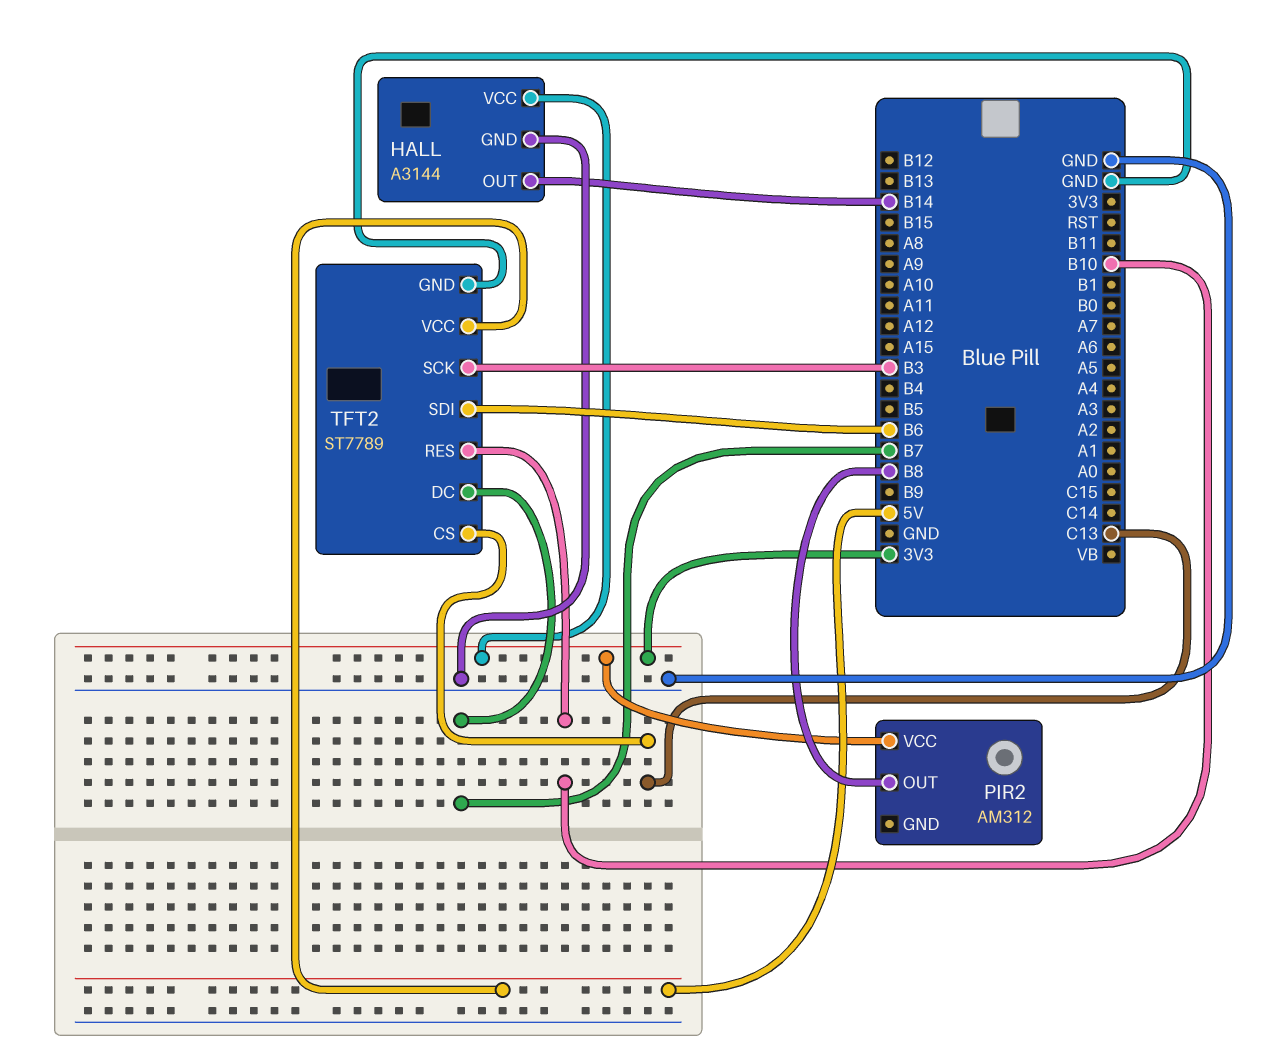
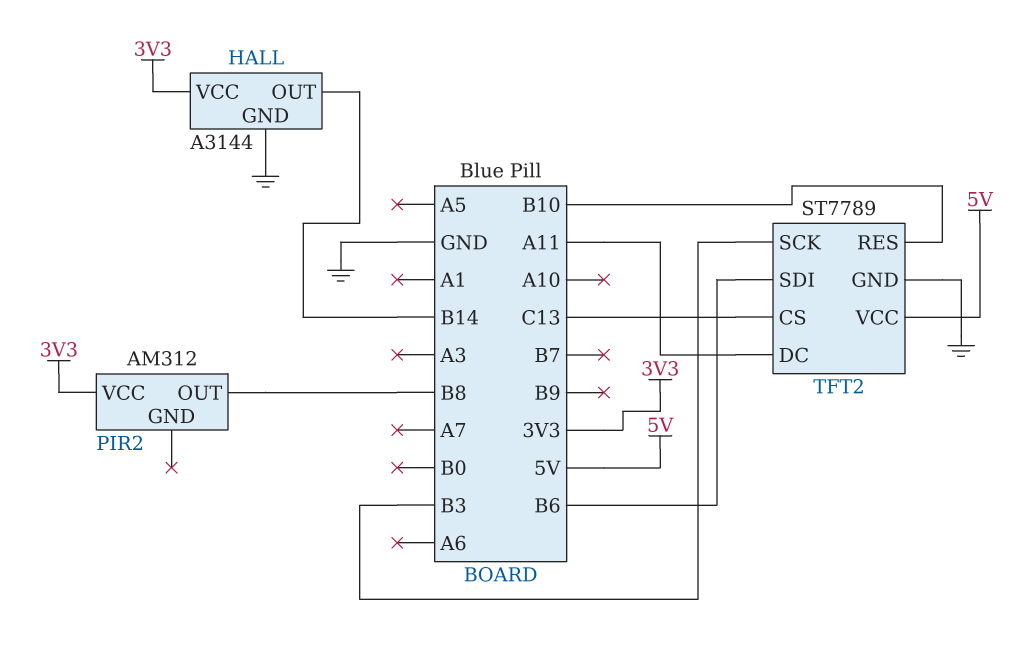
TFT2 pin DC: B7 -> A11

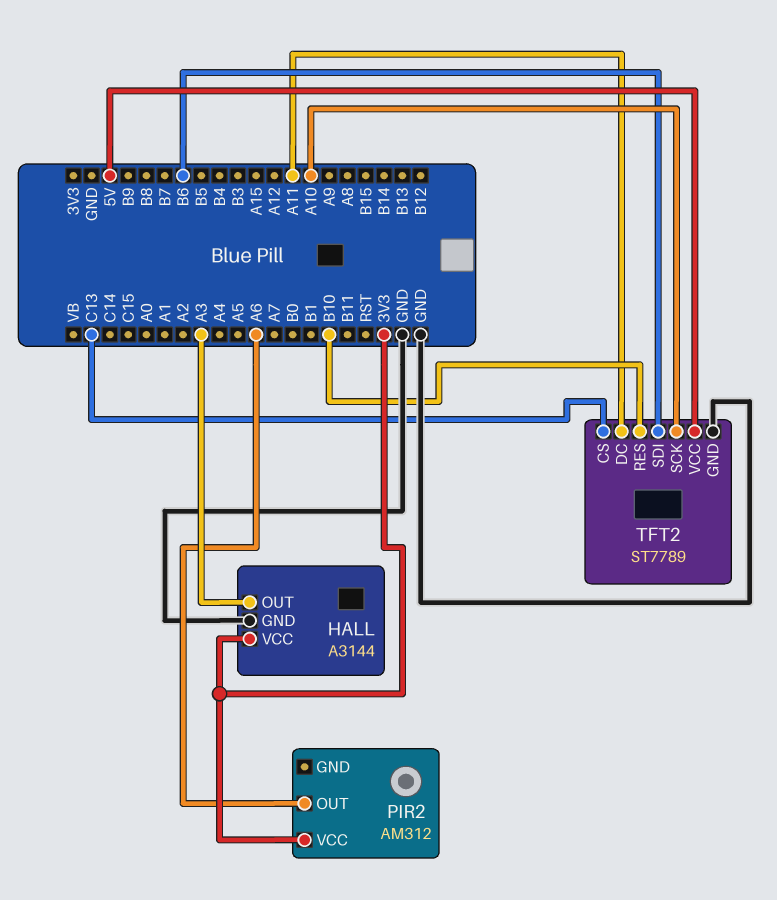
HALL pin OUT: B14 -> A3
PIR2 pin OUT: B8 -> A6
TFT2 pin SCK: B3 -> A10

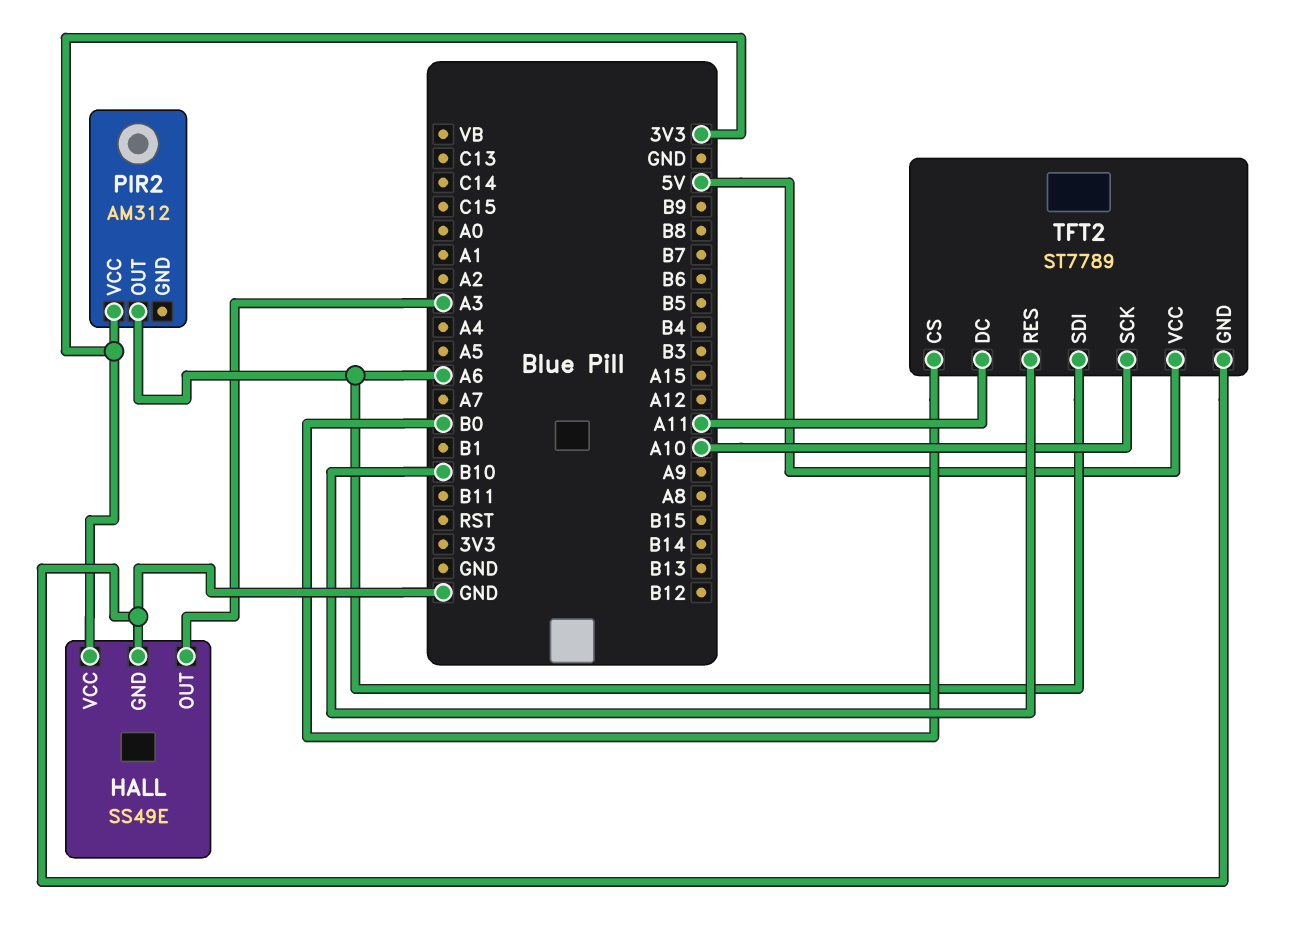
HALL: A3144 -> SS49E
TFT2 pin CS: C13 -> B0
TFT2 pin SDI: B6 -> A6

